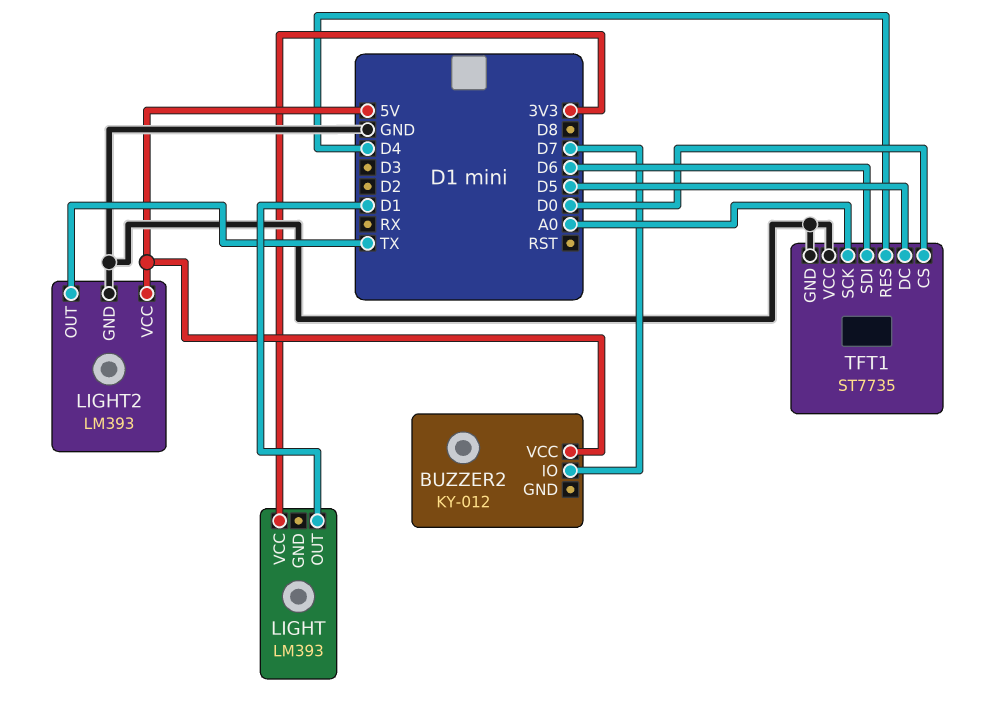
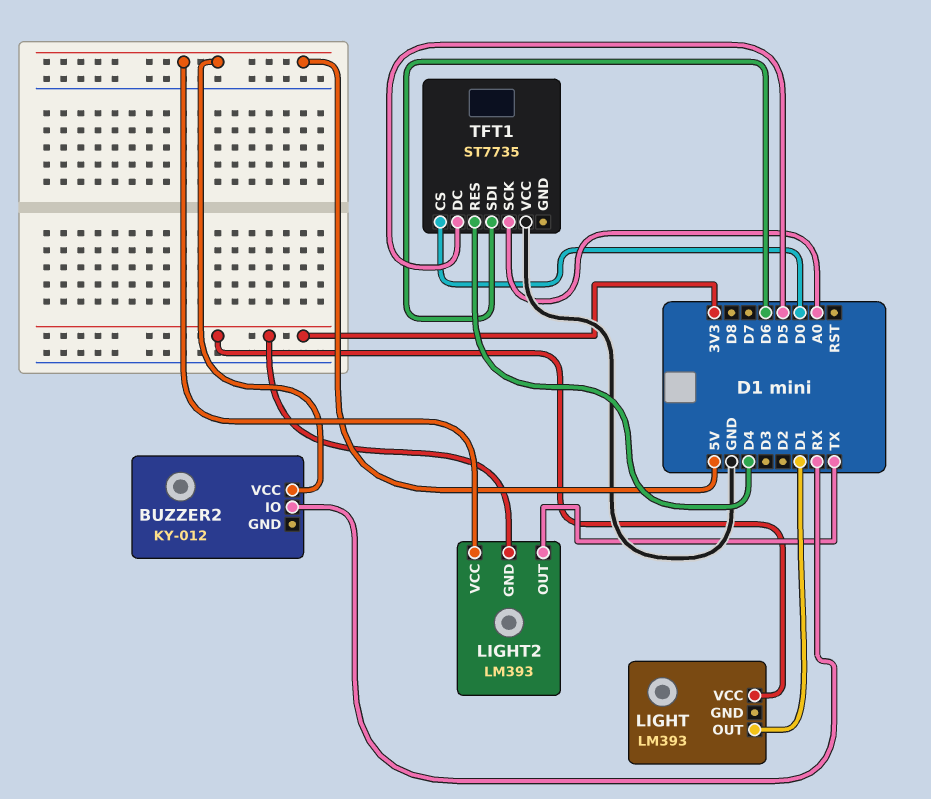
BUZZER2 pin IO: D7 -> RX
LIGHT2 pin GND: GND -> 3V3
TFT1 pin GND: GND -> none

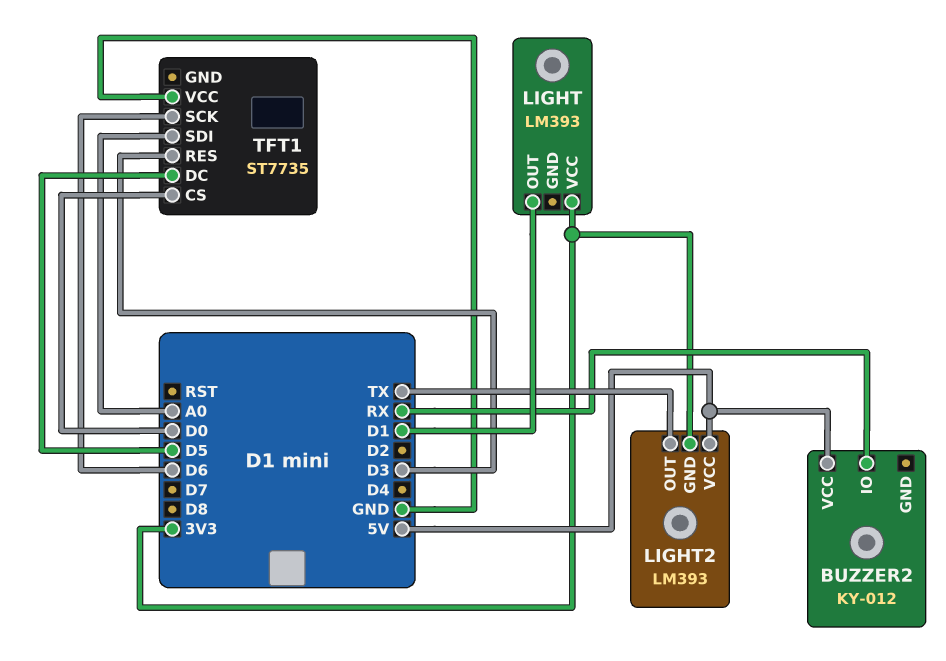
TFT1 pin RES: D4 -> D3
TFT1 pin SCK: A0 -> D6
TFT1 pin SDI: D6 -> A0

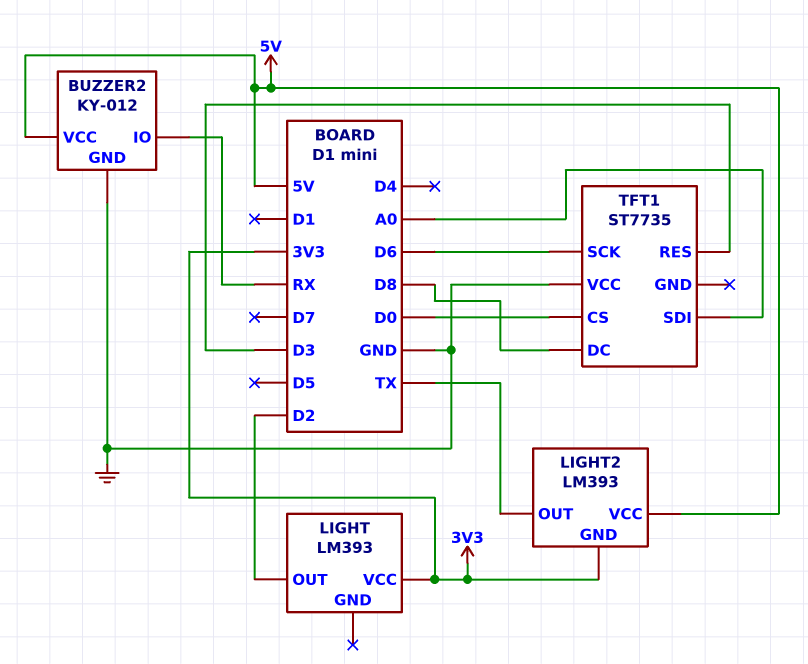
BUZZER2 pin GND: none -> GND
LIGHT pin OUT: D1 -> D2
TFT1 pin DC: D5 -> D8

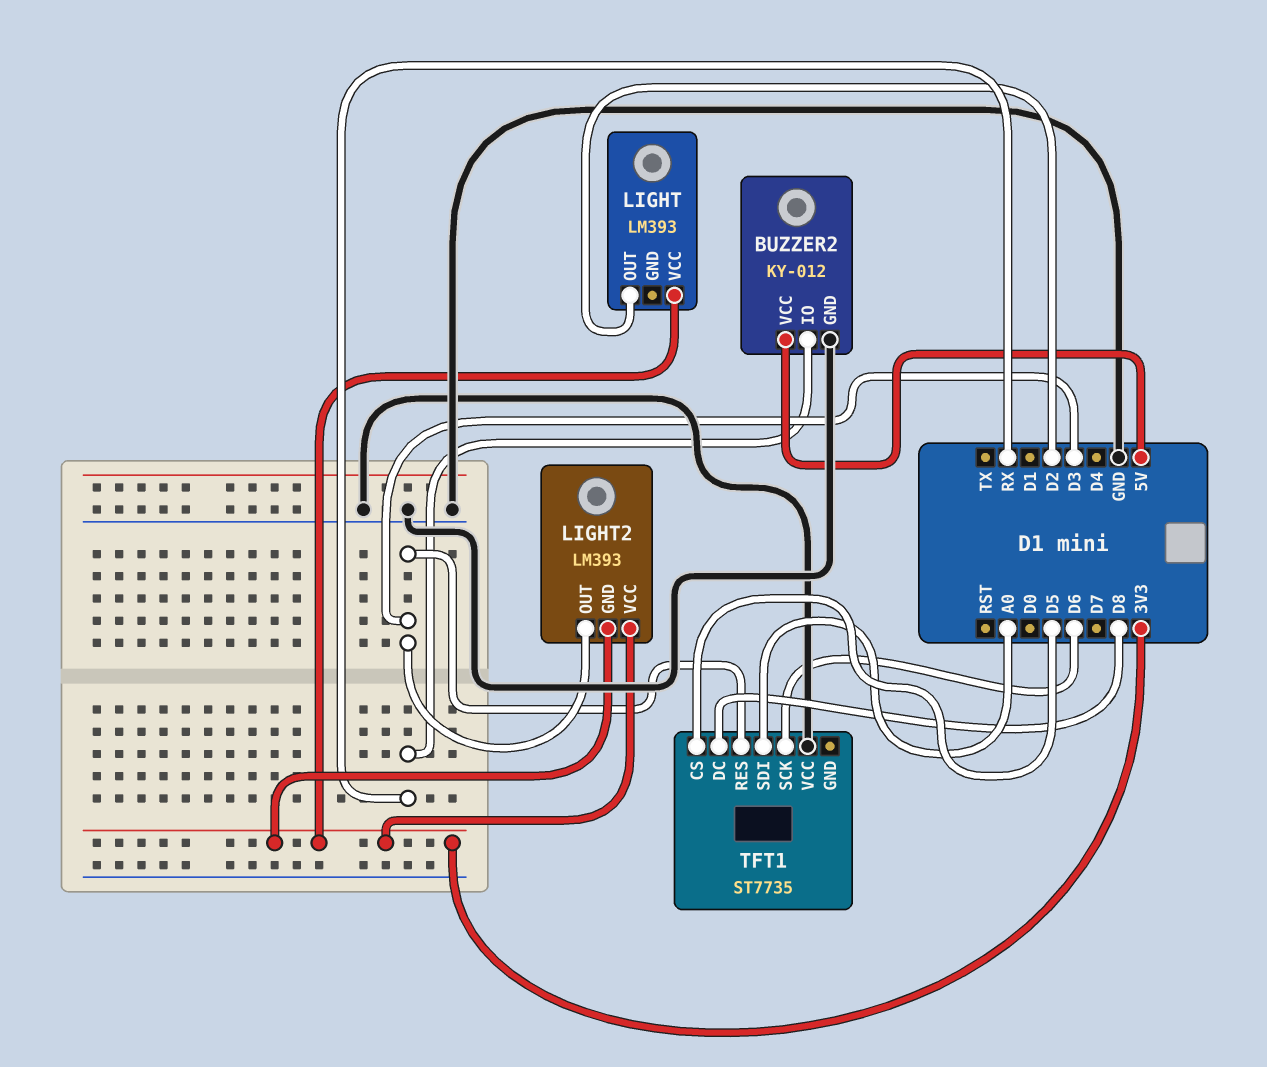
LIGHT2 pin OUT: TX -> D3
LIGHT2 pin VCC: 5V -> 3V3
TFT1 pin CS: D0 -> D5

